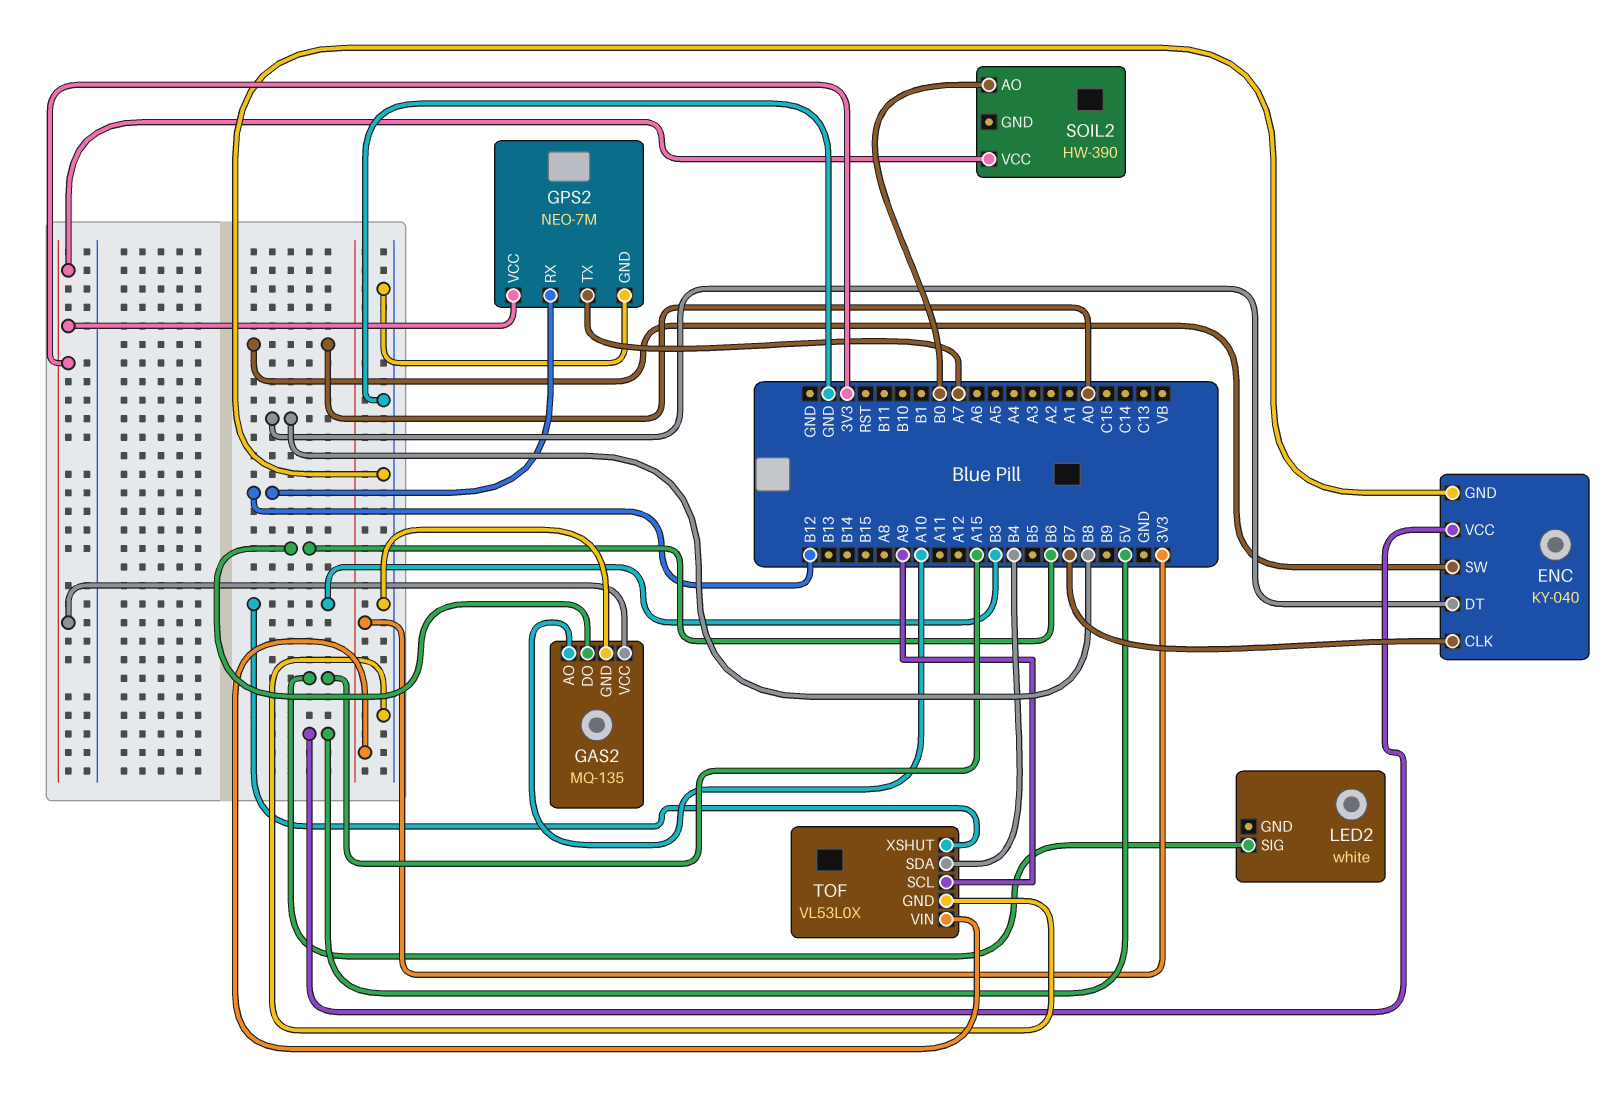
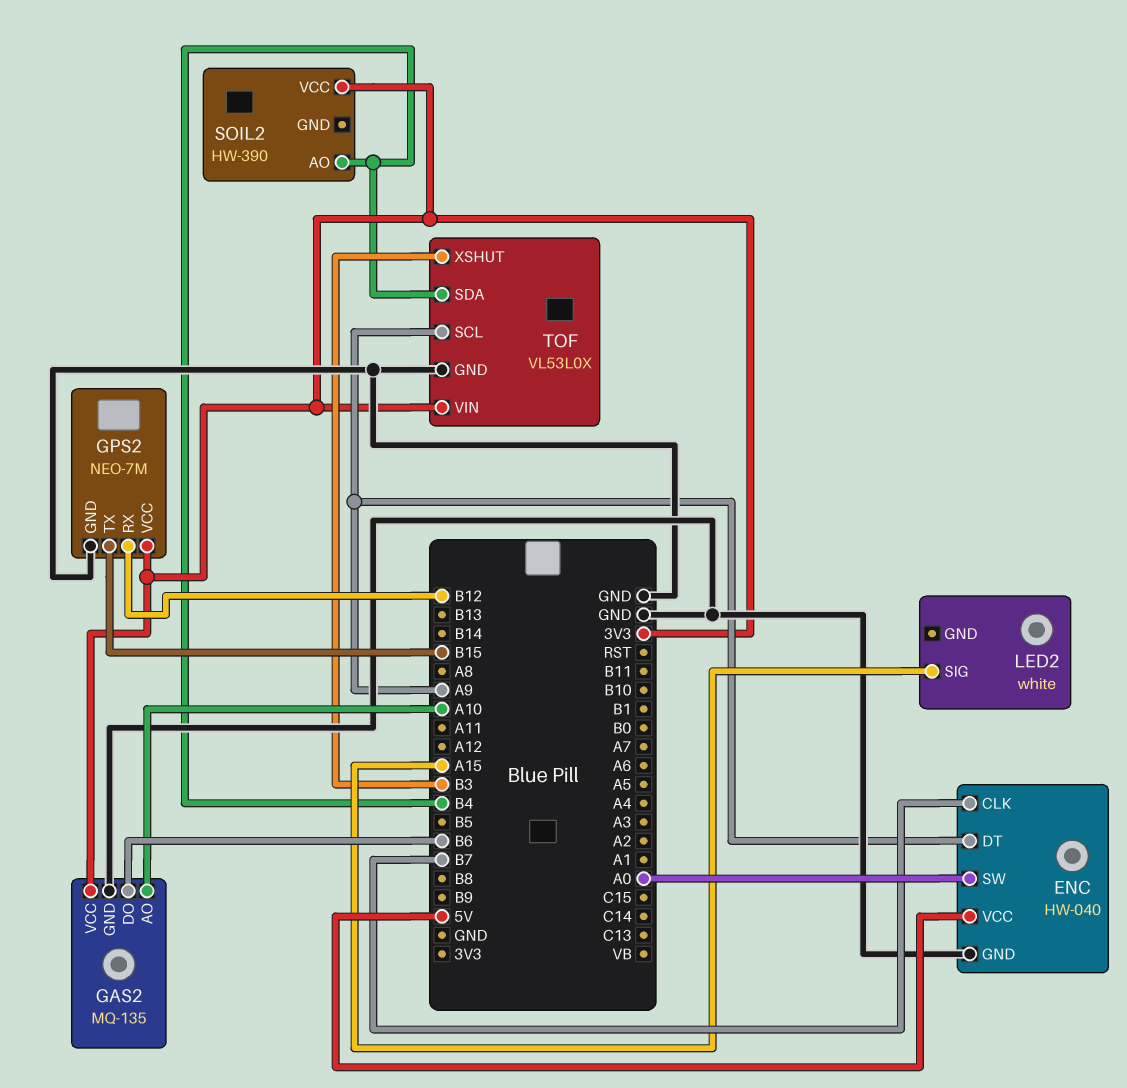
ENC: KY-040 -> HW-040
ENC pin DT: B8 -> A9
GPS2 pin TX: A7 -> B15
SOIL2 pin AO: B0 -> B4

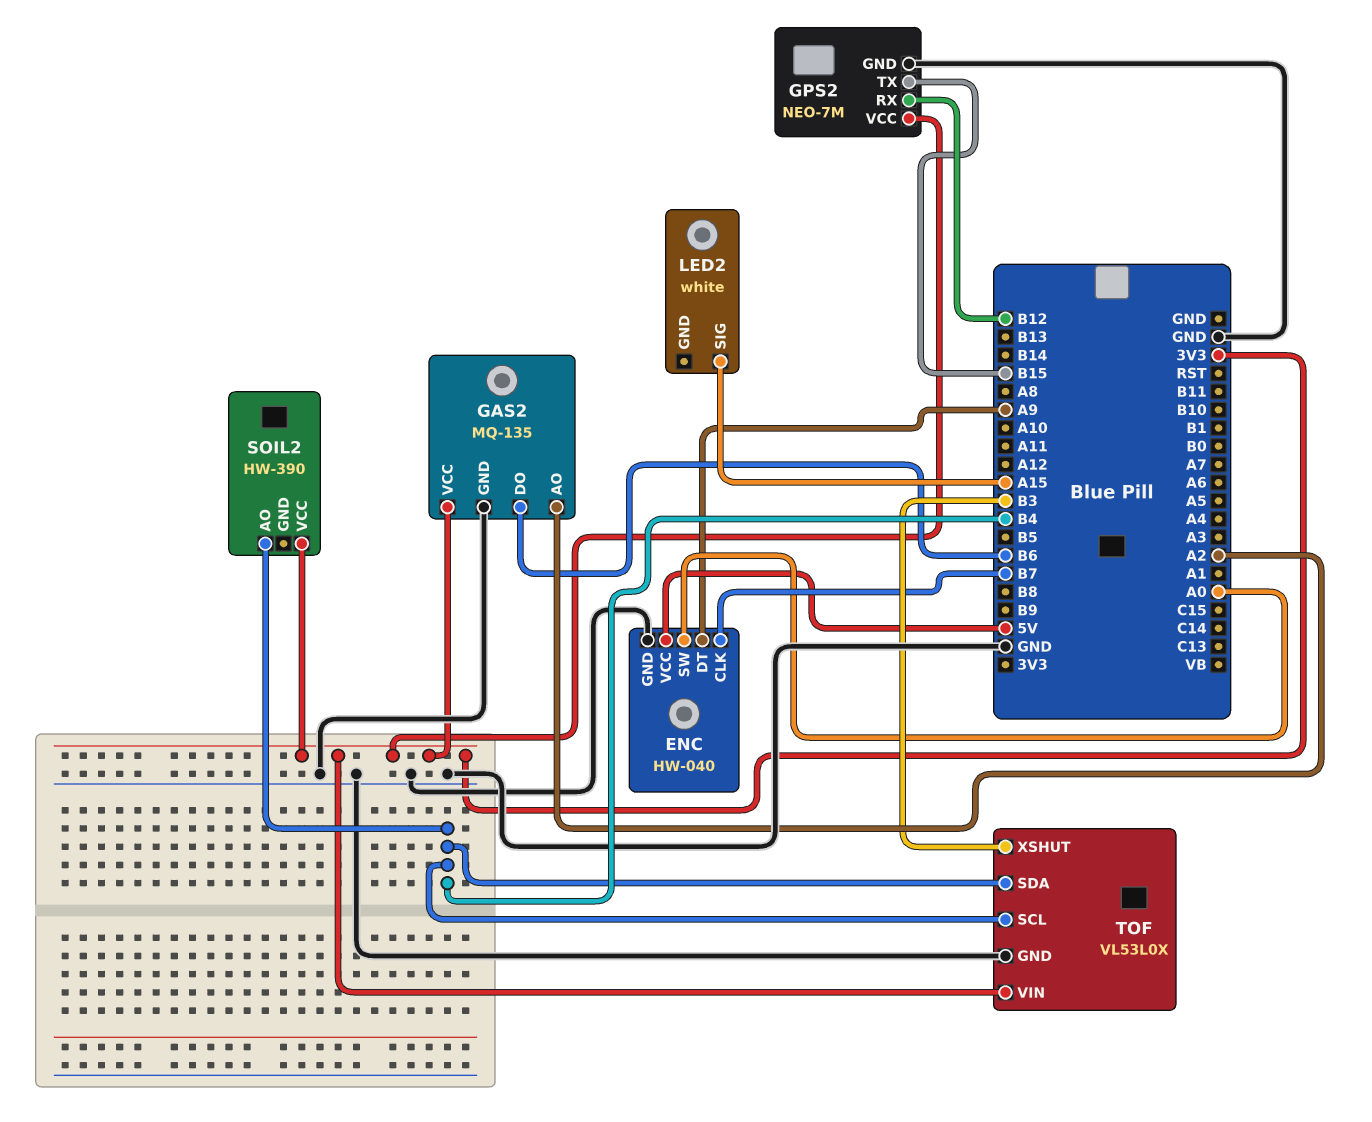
GAS2 pin AO: A10 -> A2
TOF pin SCL: A9 -> B4

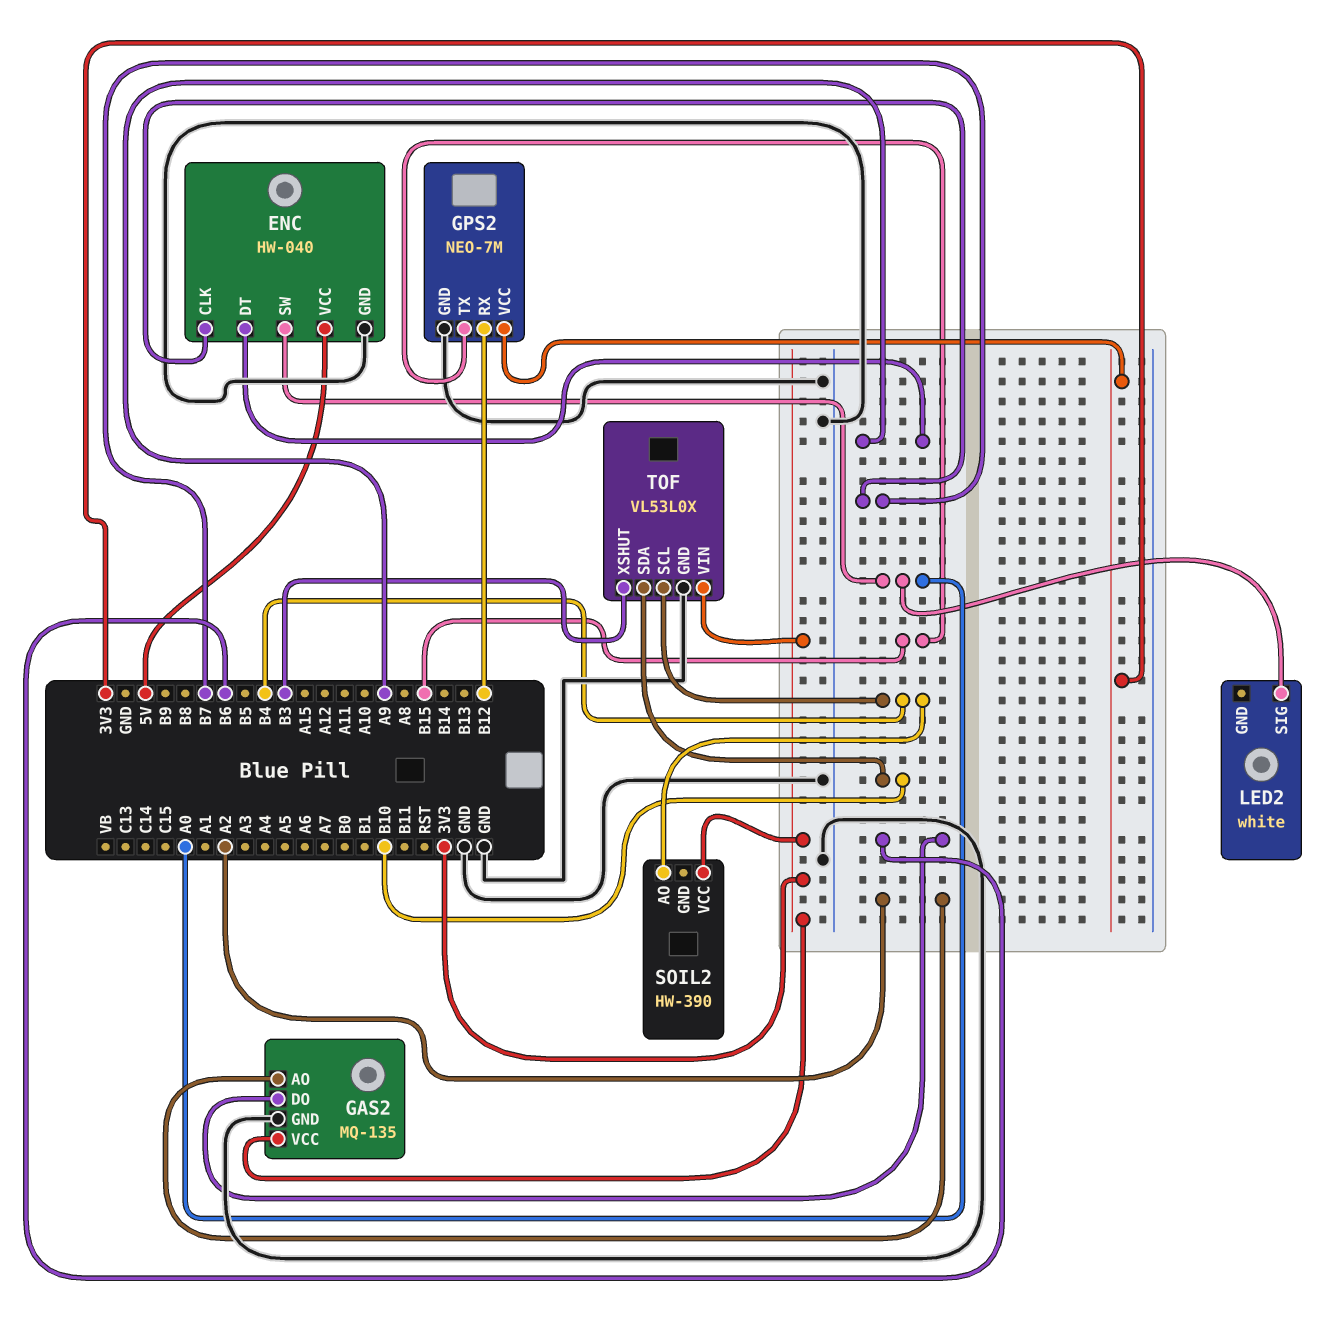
LED2 pin SIG: A15 -> A0
TOF pin SDA: B4 -> B10

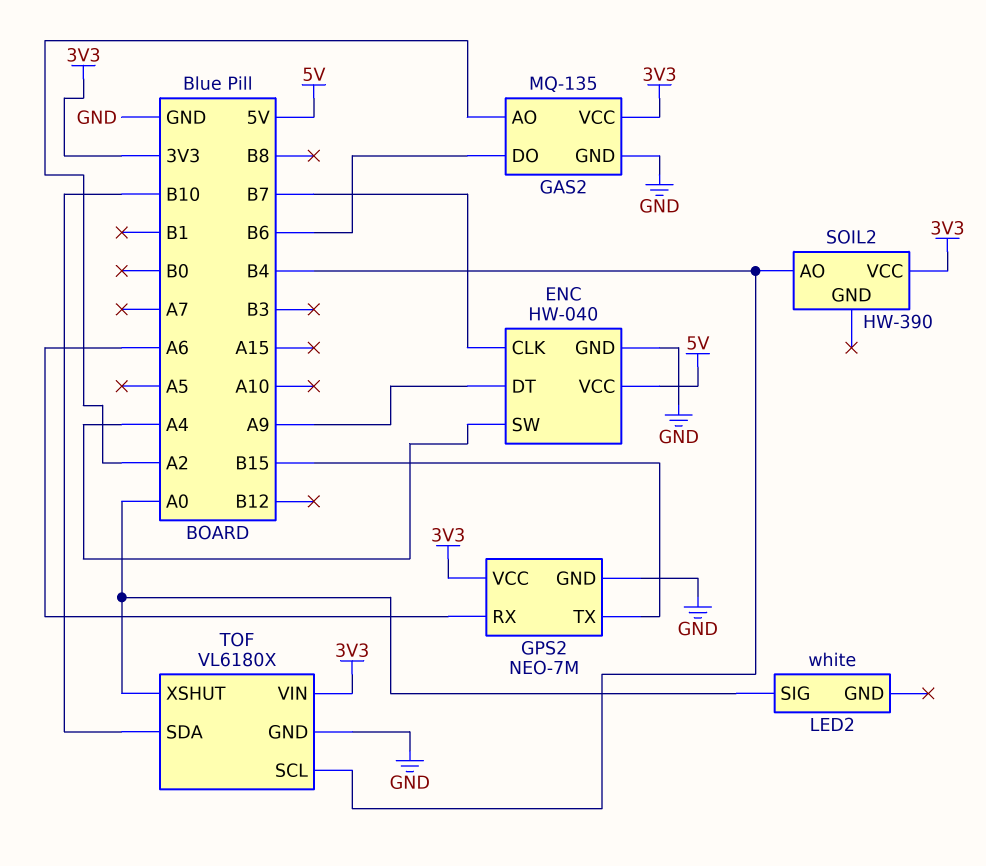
ENC pin SW: A0 -> A4
GPS2 pin RX: B12 -> A6
TOF: VL53L0X -> VL6180X
TOF pin XSHUT: B3 -> A0

